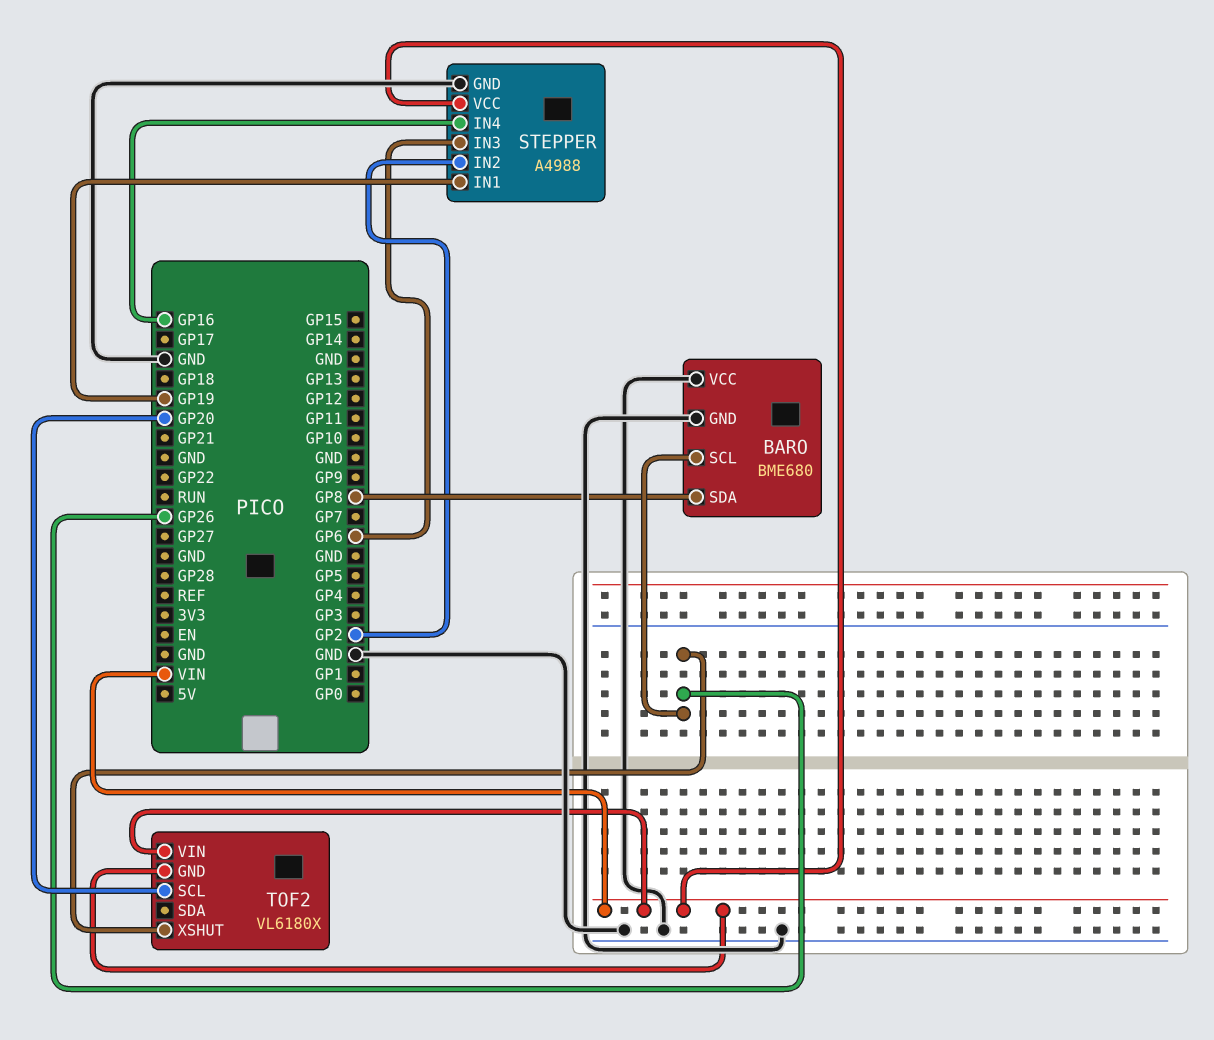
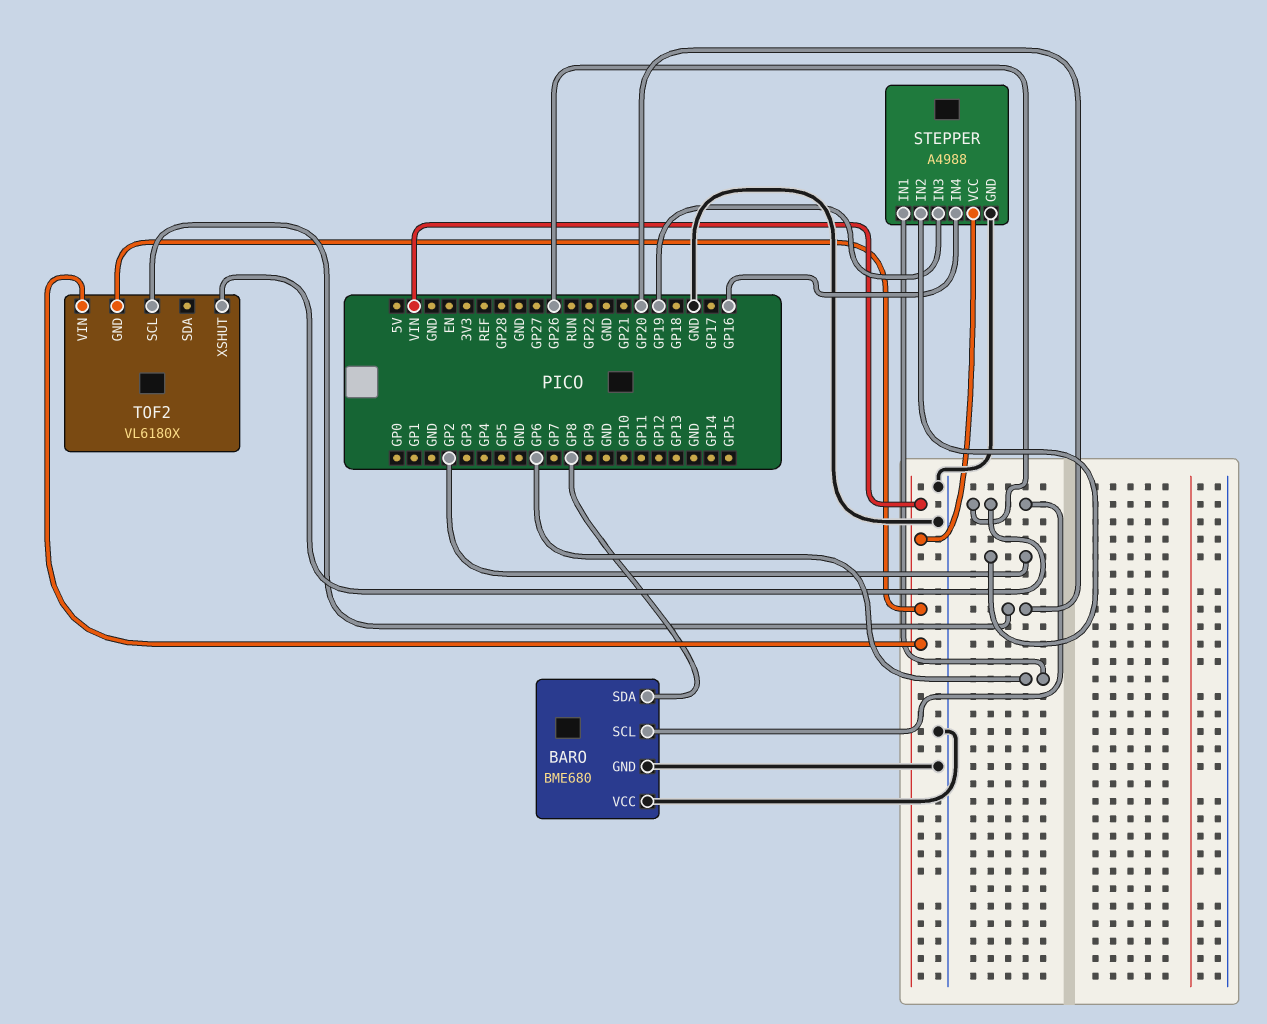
STEPPER pin IN1: GP19 -> GP6
STEPPER pin IN3: GP6 -> GP19

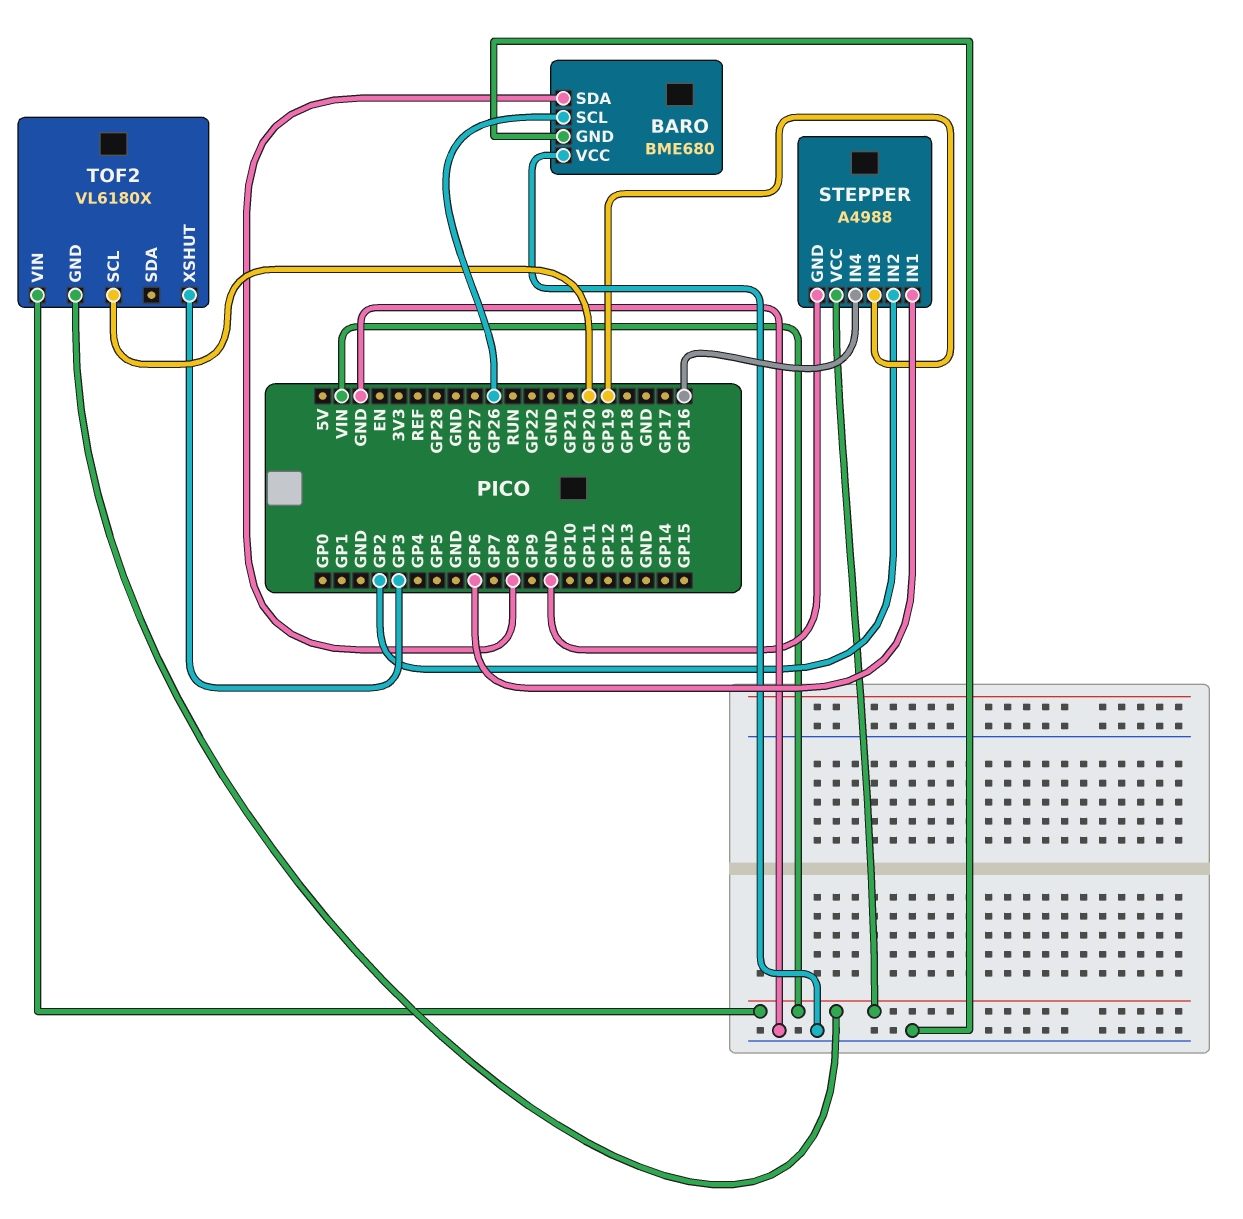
TOF2 pin XSHUT: GP26 -> GP3

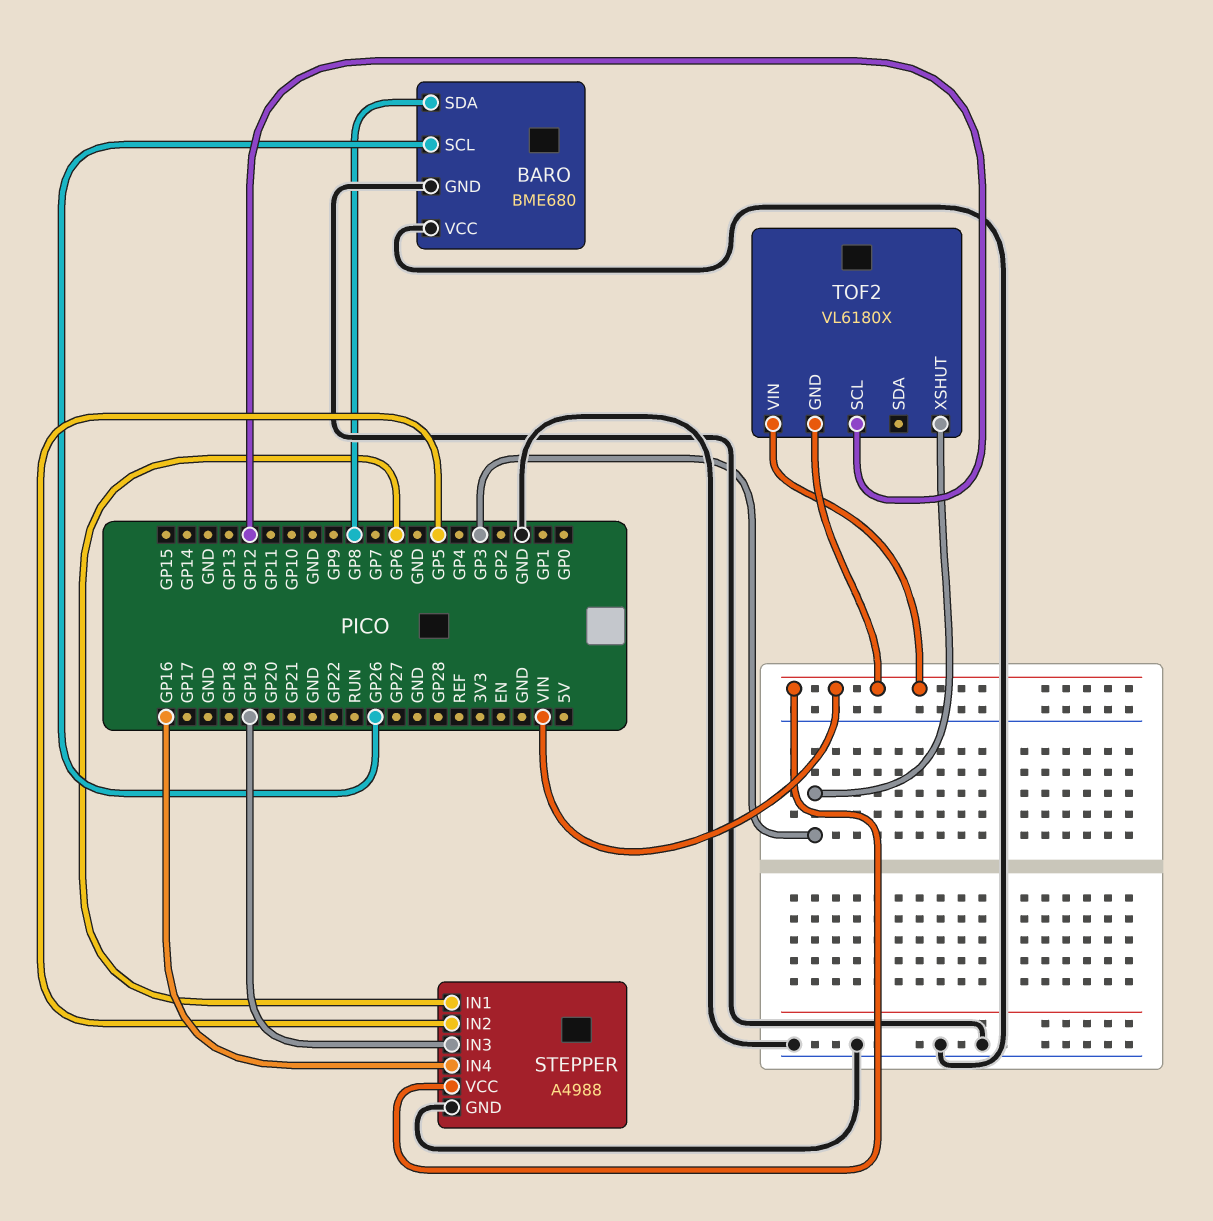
STEPPER pin IN2: GP2 -> GP5
TOF2 pin SCL: GP20 -> GP12

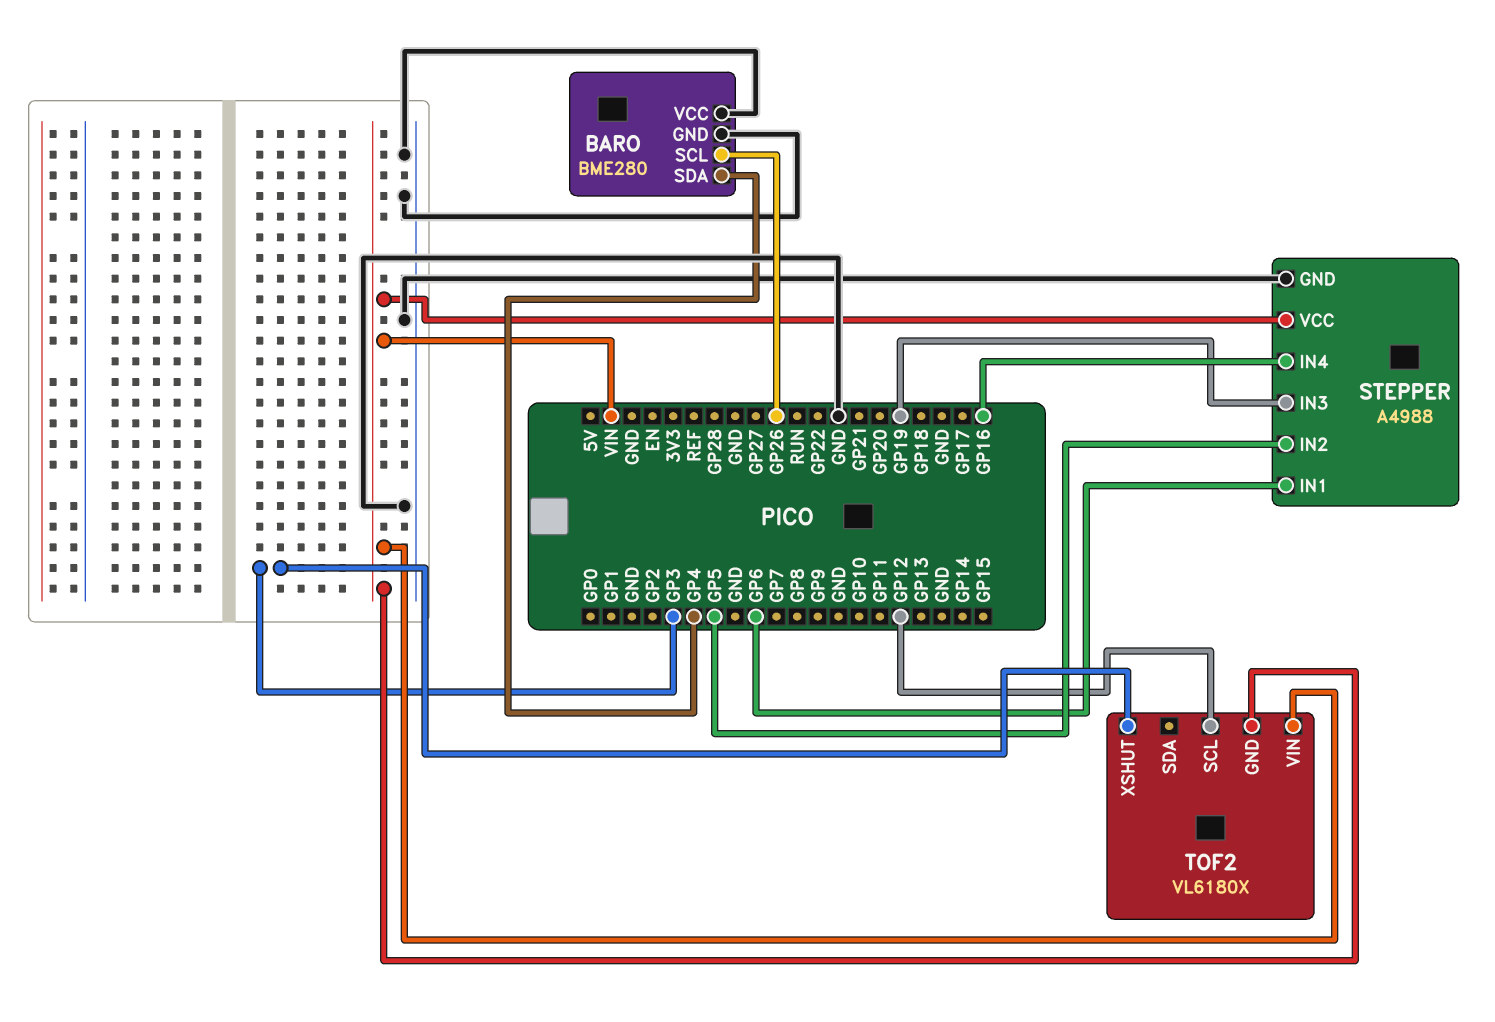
BARO: BME680 -> BME280
BARO pin SDA: GP8 -> GP4

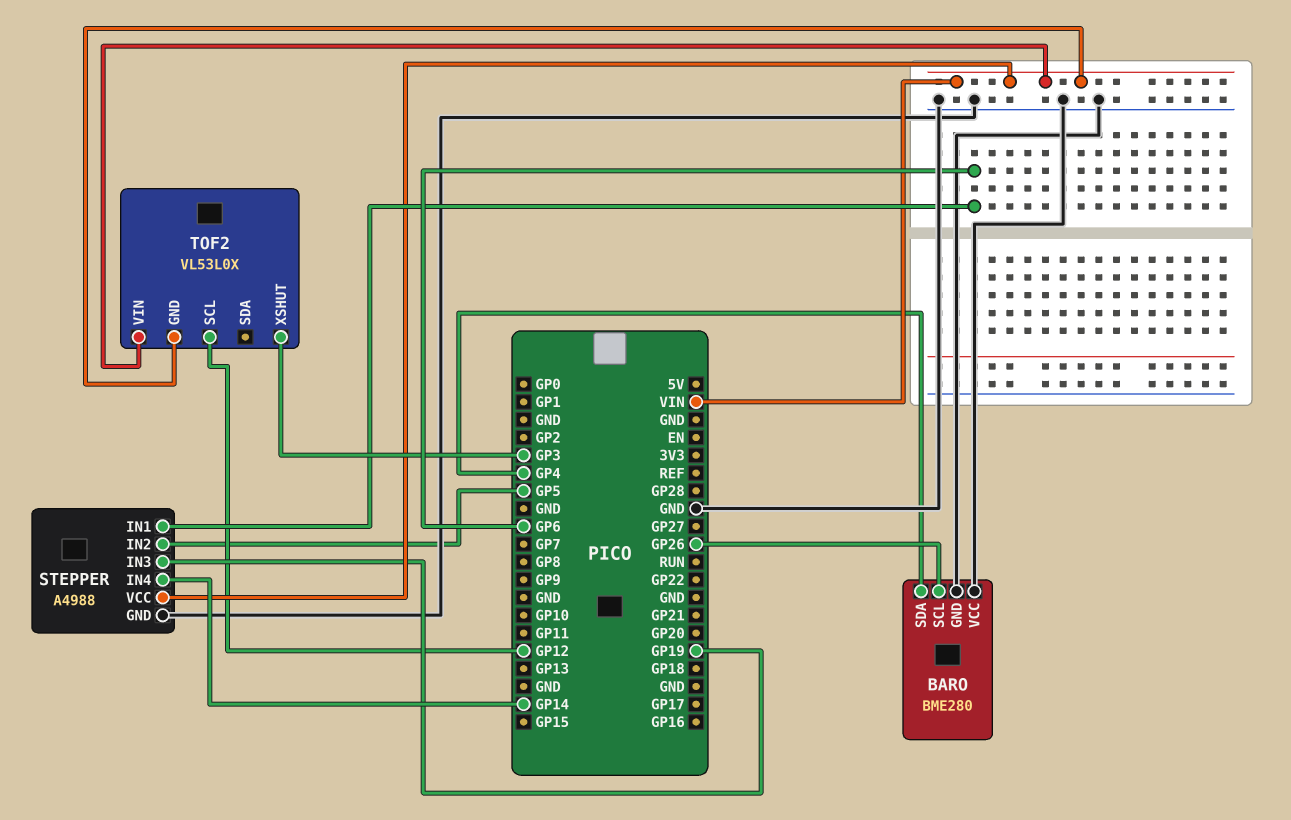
STEPPER pin IN4: GP16 -> GP14
TOF2: VL6180X -> VL53L0X

